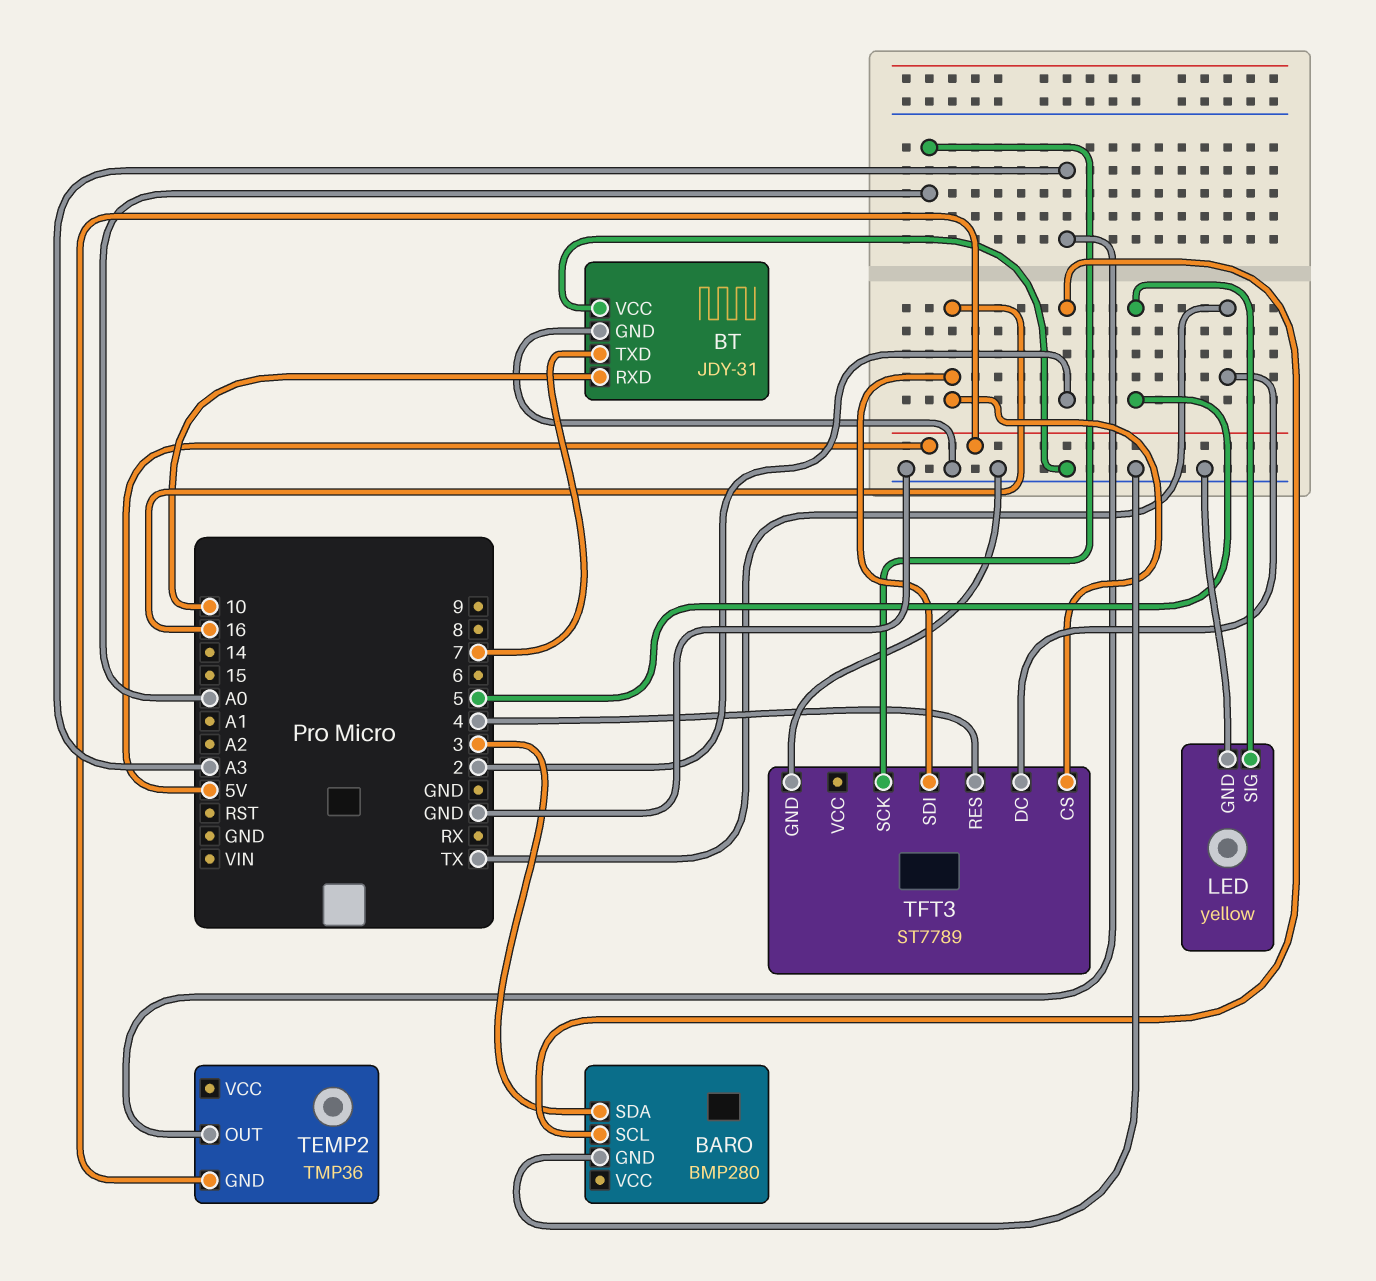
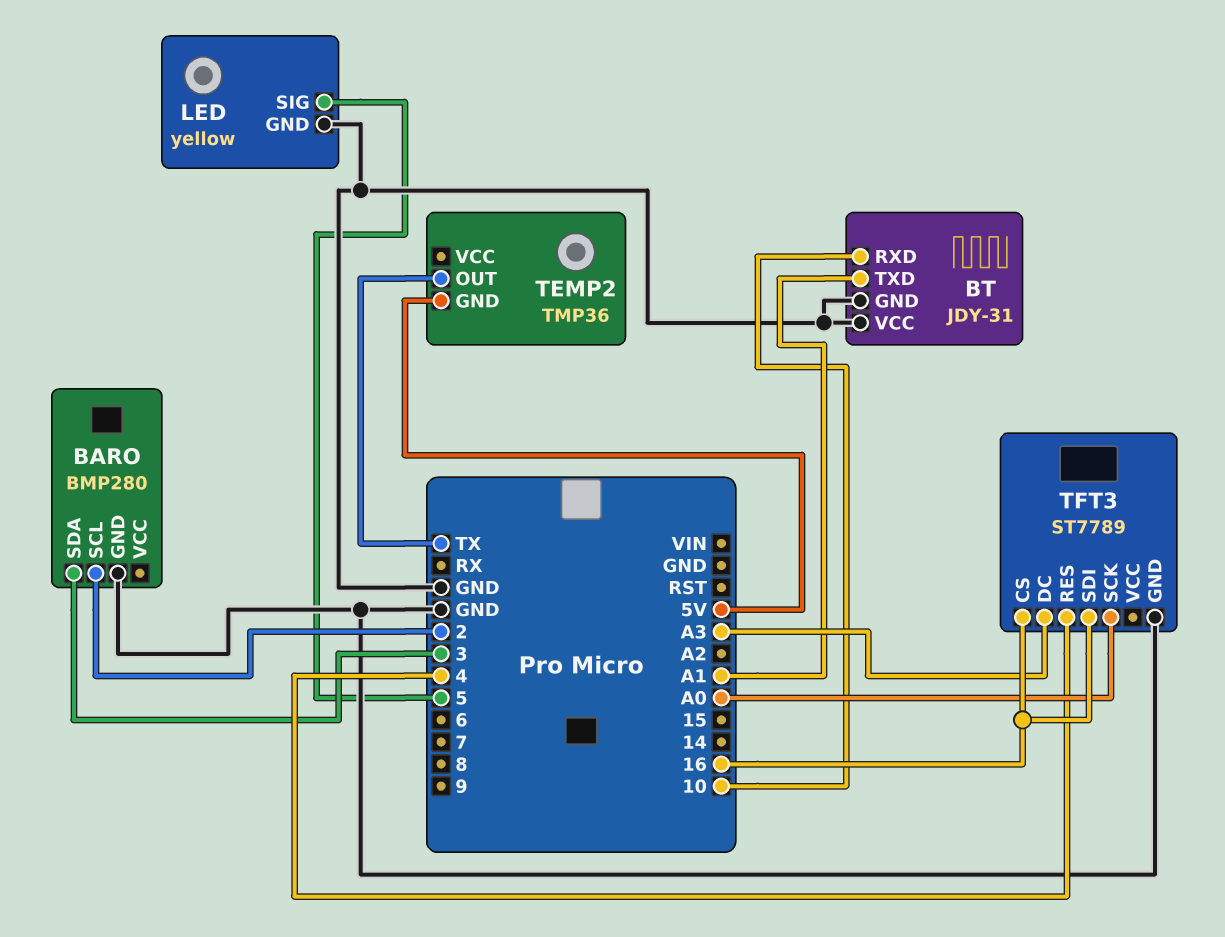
BT pin TXD: 7 -> A1
TEMP2 pin OUT: A3 -> TX
TFT3 pin DC: TX -> A3

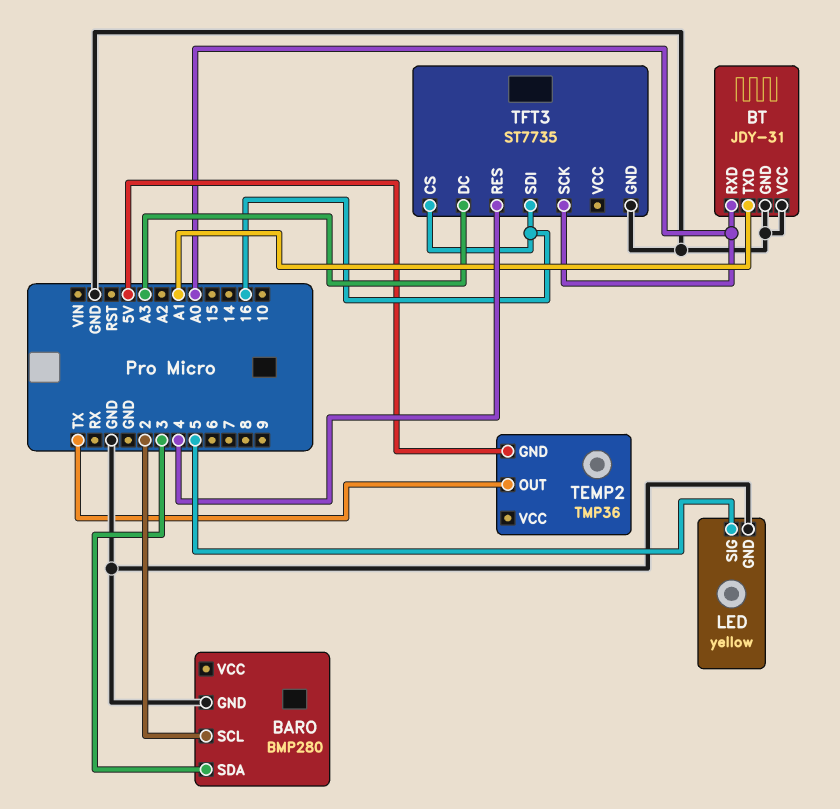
BT pin RXD: 10 -> A0
TFT3: ST7789 -> ST7735

